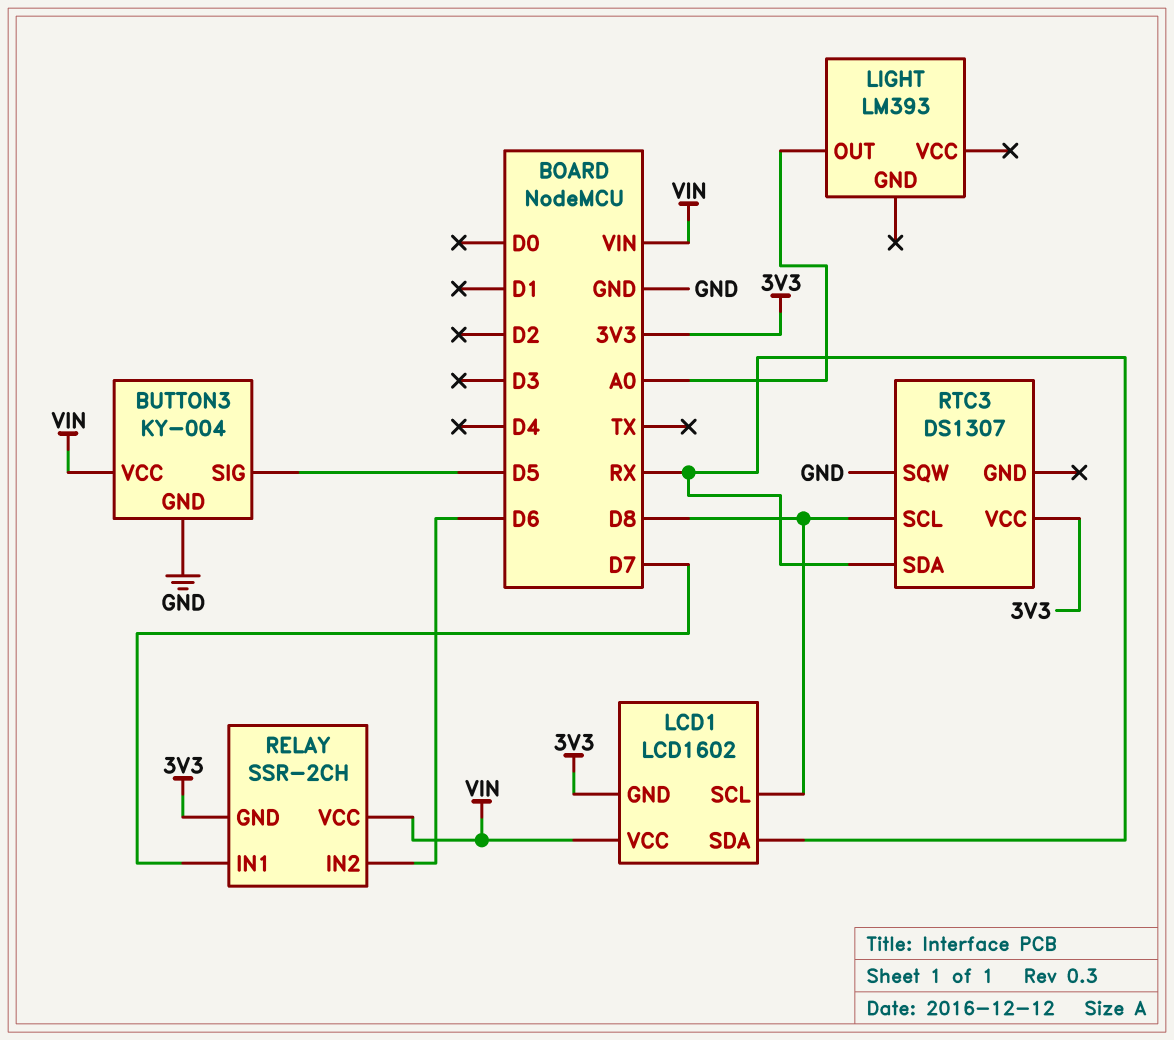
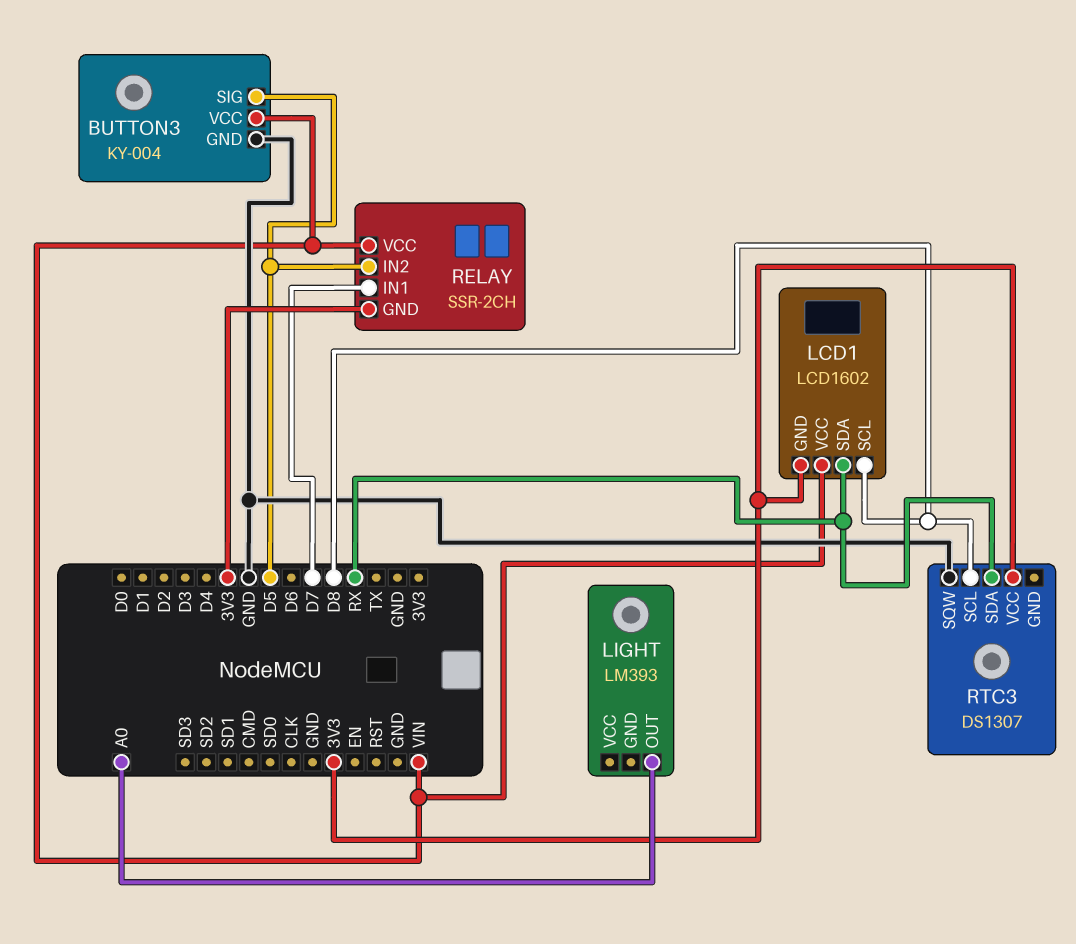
RELAY pin IN2: D6 -> D5

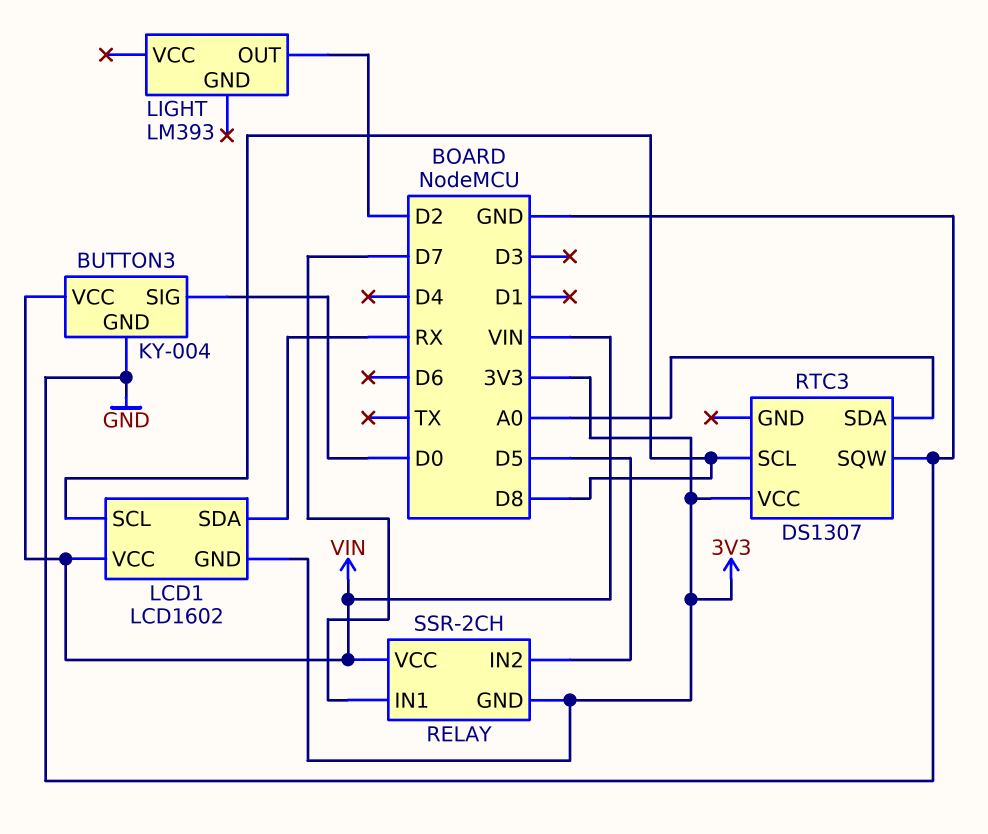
BUTTON3 pin SIG: D5 -> D0
LIGHT pin OUT: A0 -> D2
RTC3 pin SDA: RX -> A0

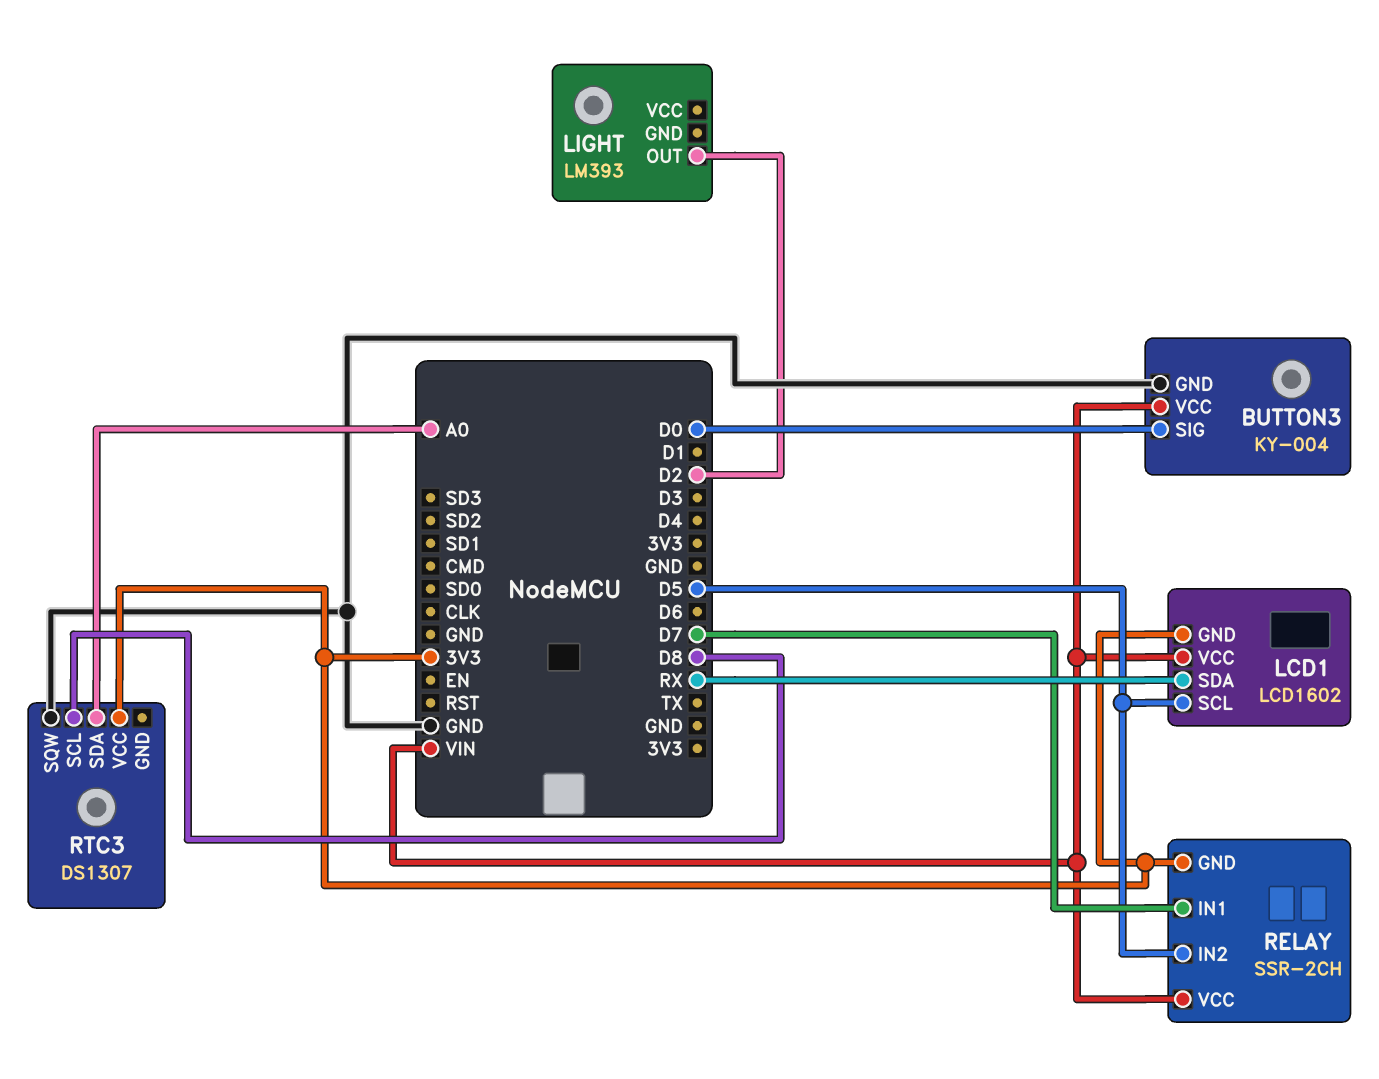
LCD1 pin SCL: D8 -> D5

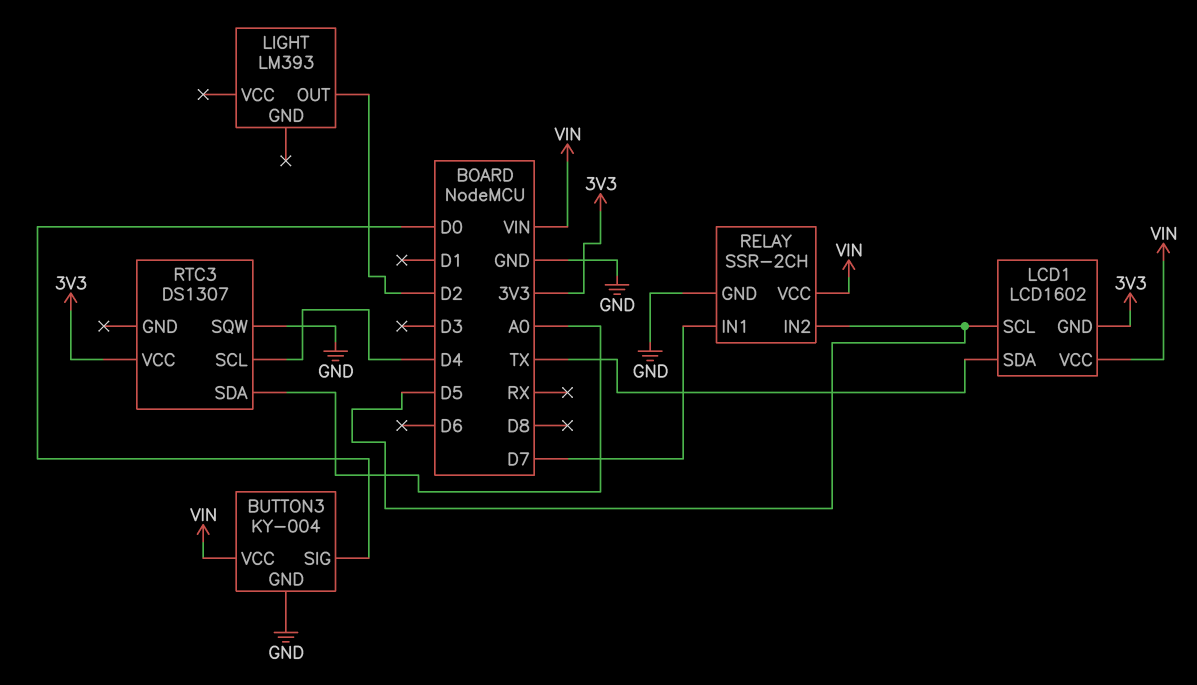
LCD1 pin SDA: RX -> TX
RELAY pin GND: 3V3 -> GND
RTC3 pin SCL: D8 -> D4

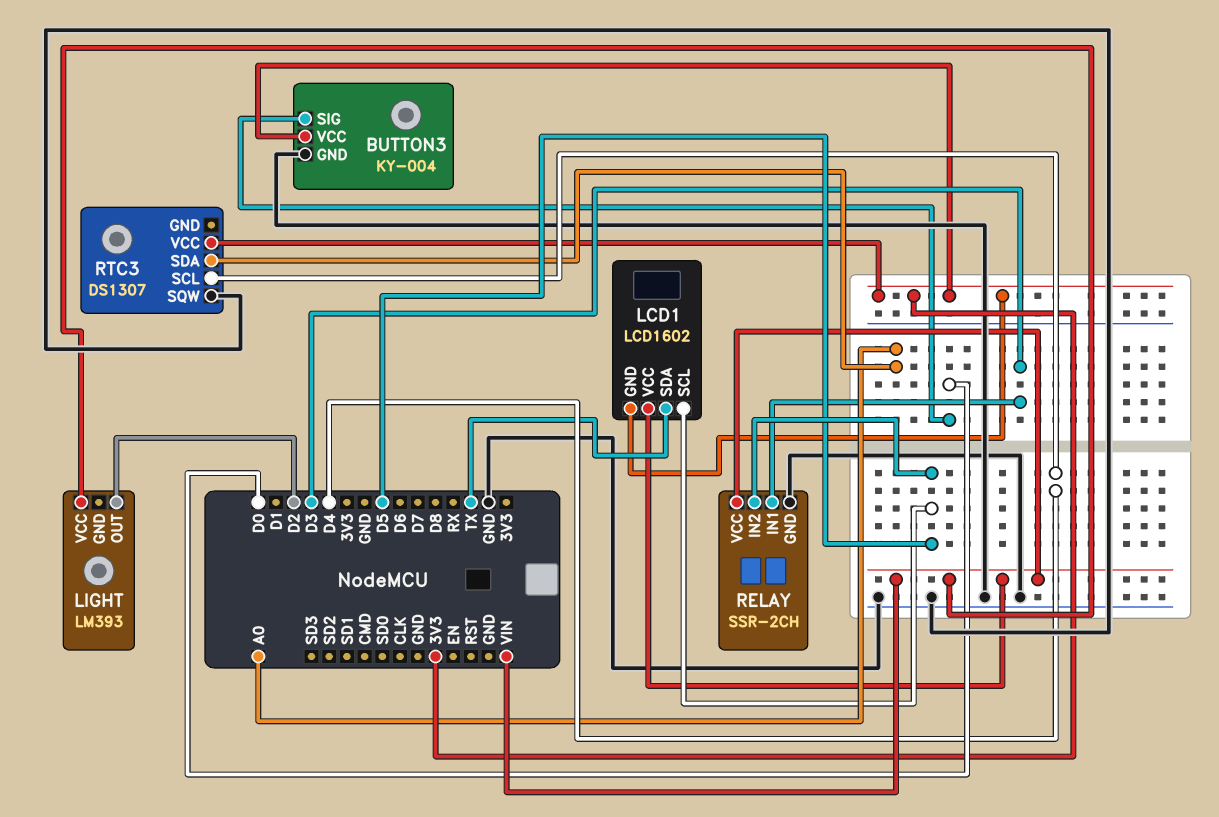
BUTTON3 pin VCC: VIN -> 3V3
LIGHT pin VCC: none -> VIN
RELAY pin IN1: D7 -> D3

